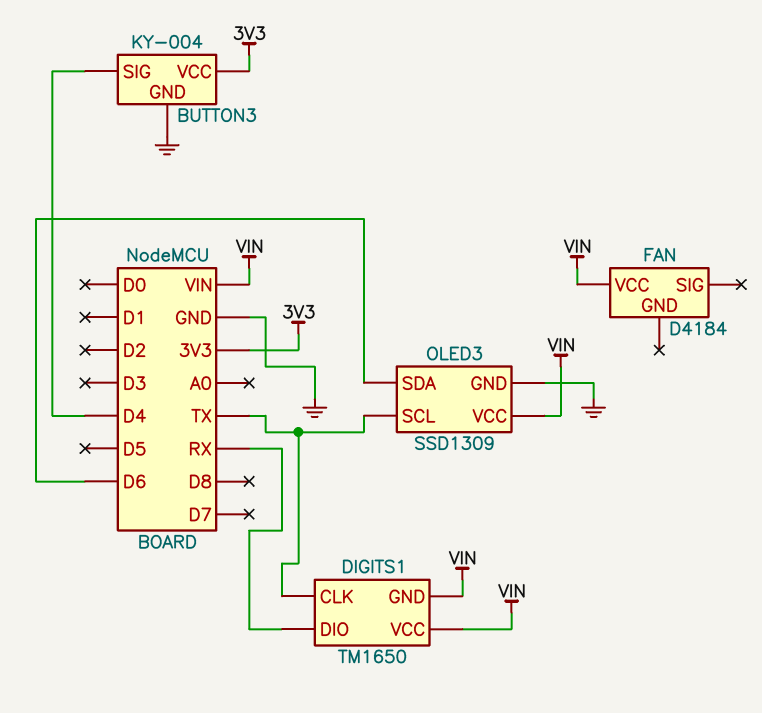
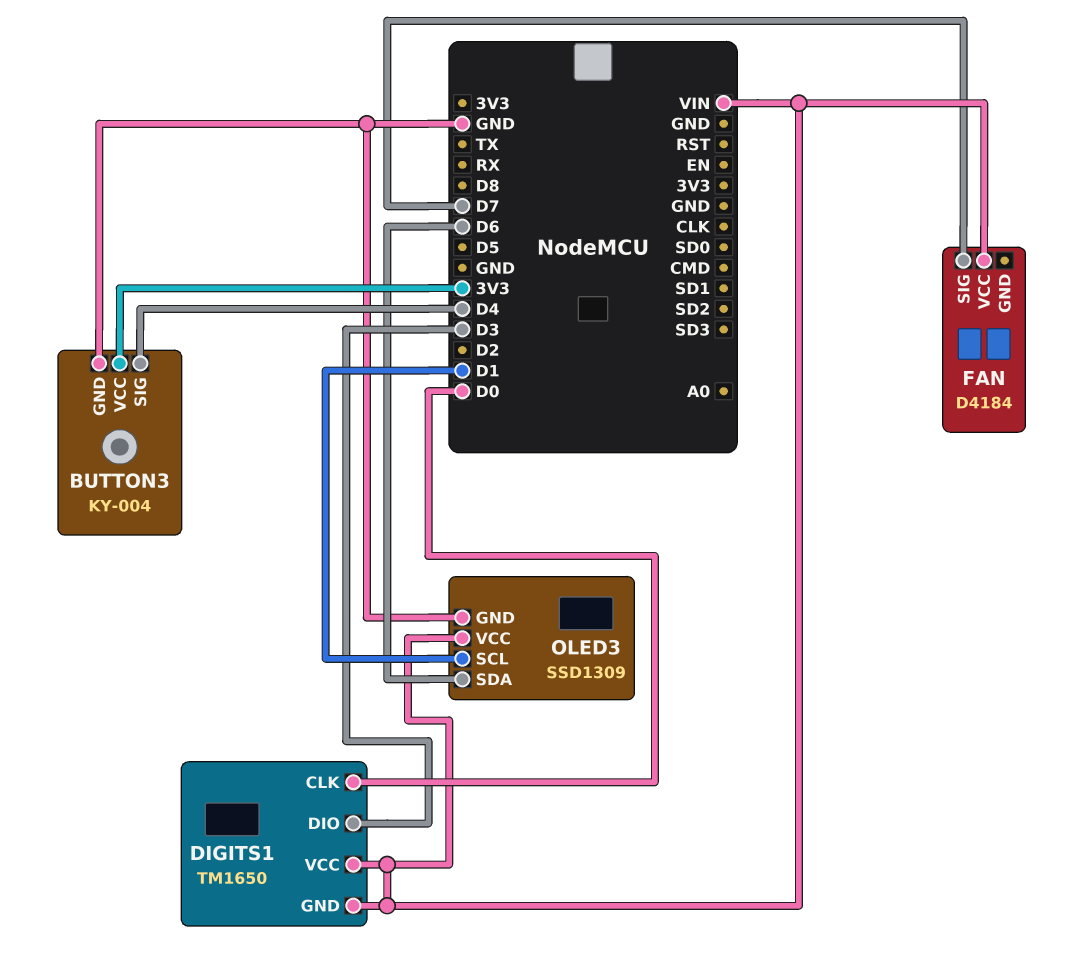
DIGITS1 pin CLK: TX -> D0
DIGITS1 pin DIO: RX -> D3
FAN pin SIG: none -> D7
OLED3 pin SCL: TX -> D1

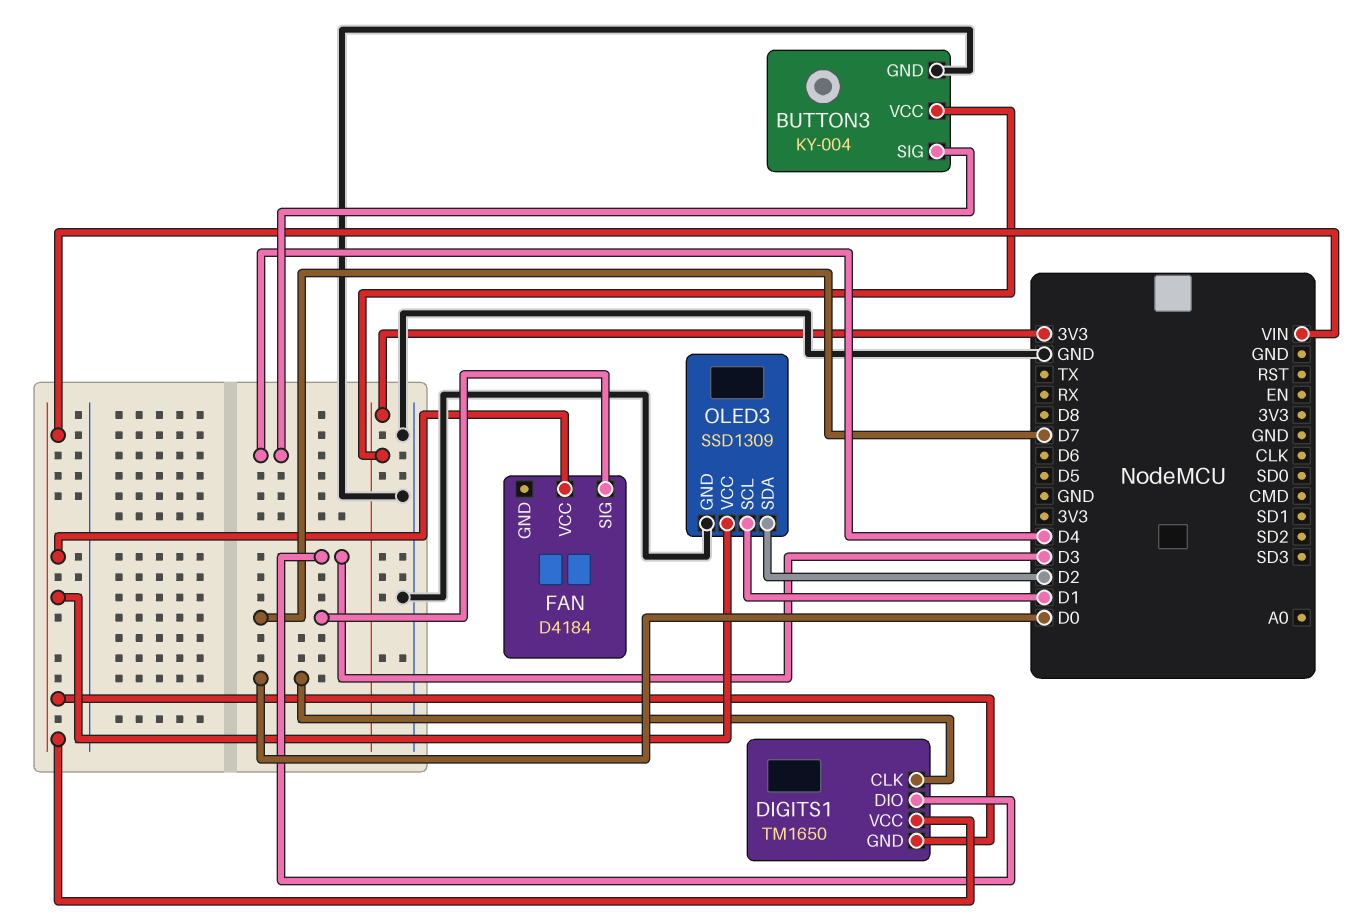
OLED3 pin SDA: D6 -> D2

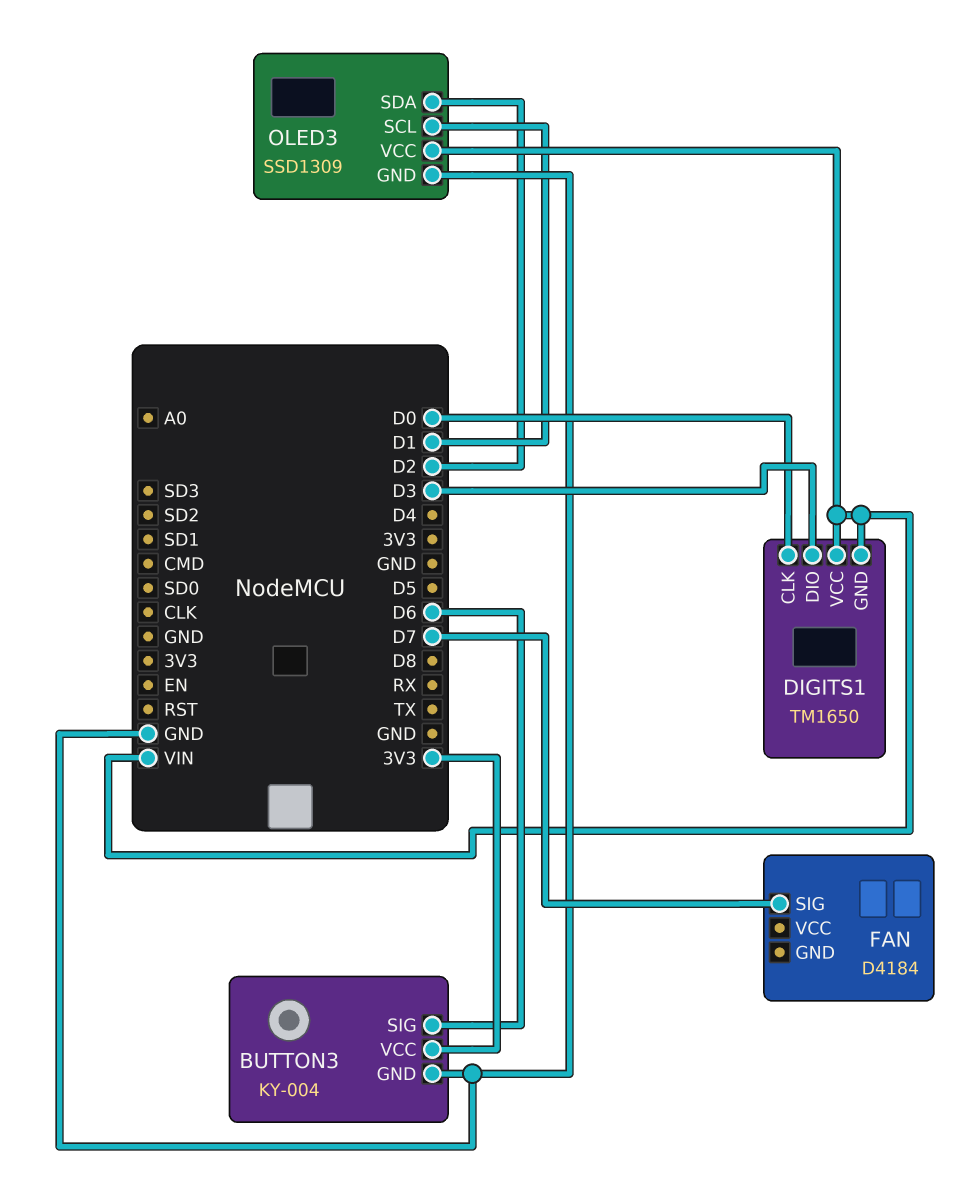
BUTTON3 pin SIG: D4 -> D6
FAN pin VCC: VIN -> none

